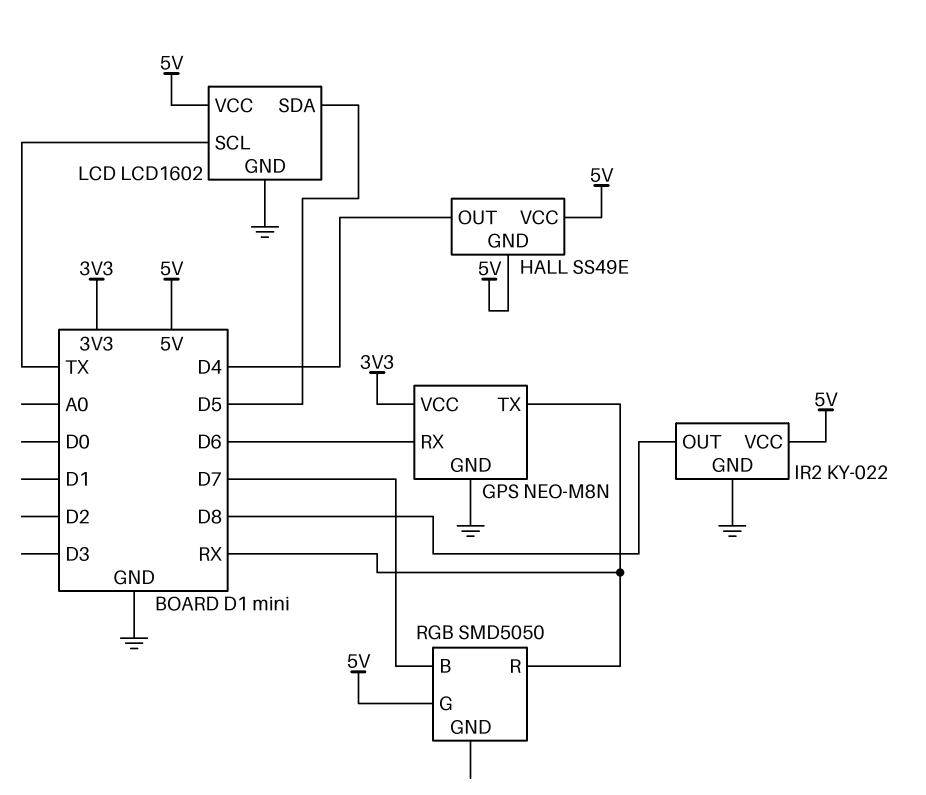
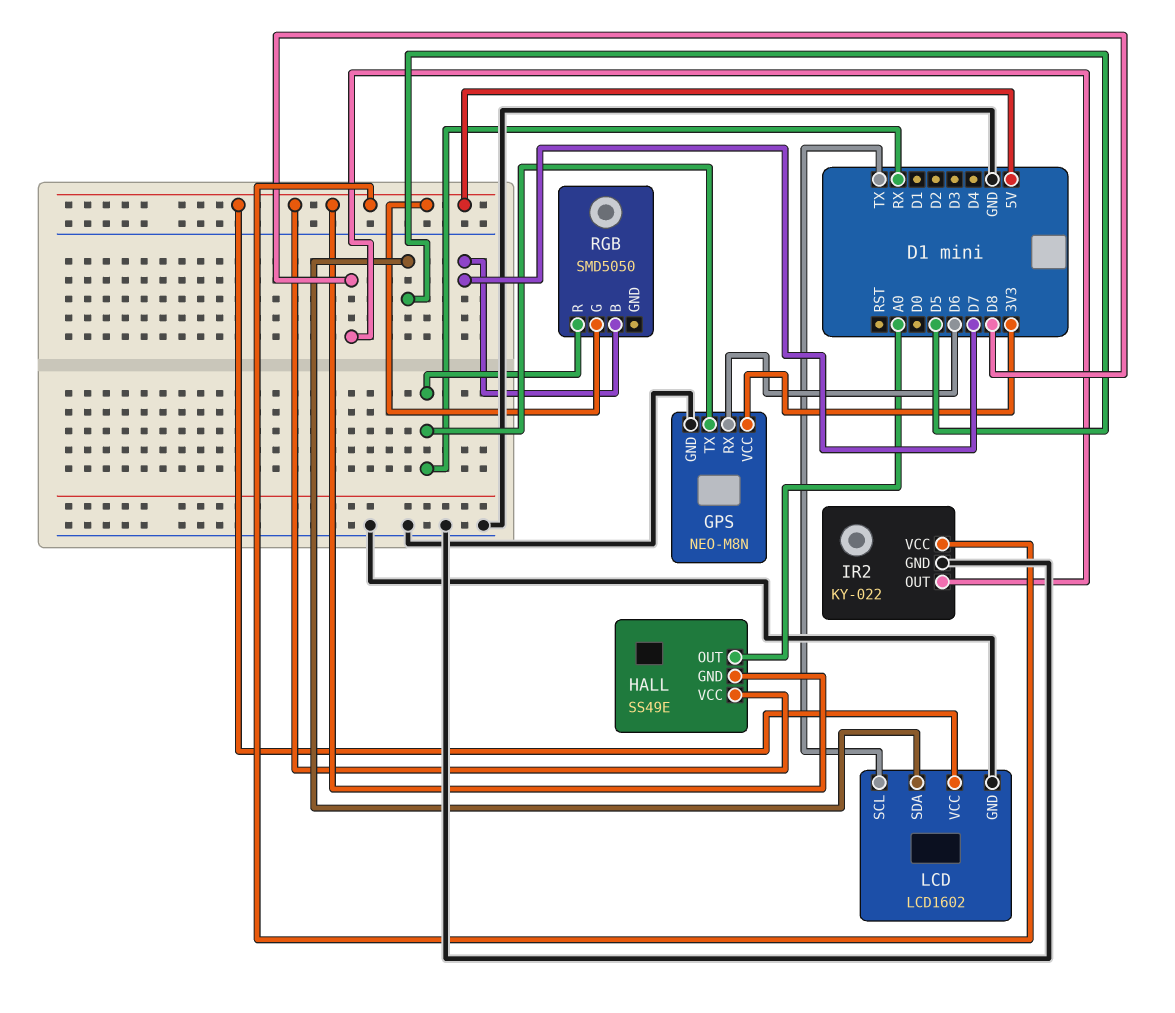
HALL pin OUT: D4 -> A0

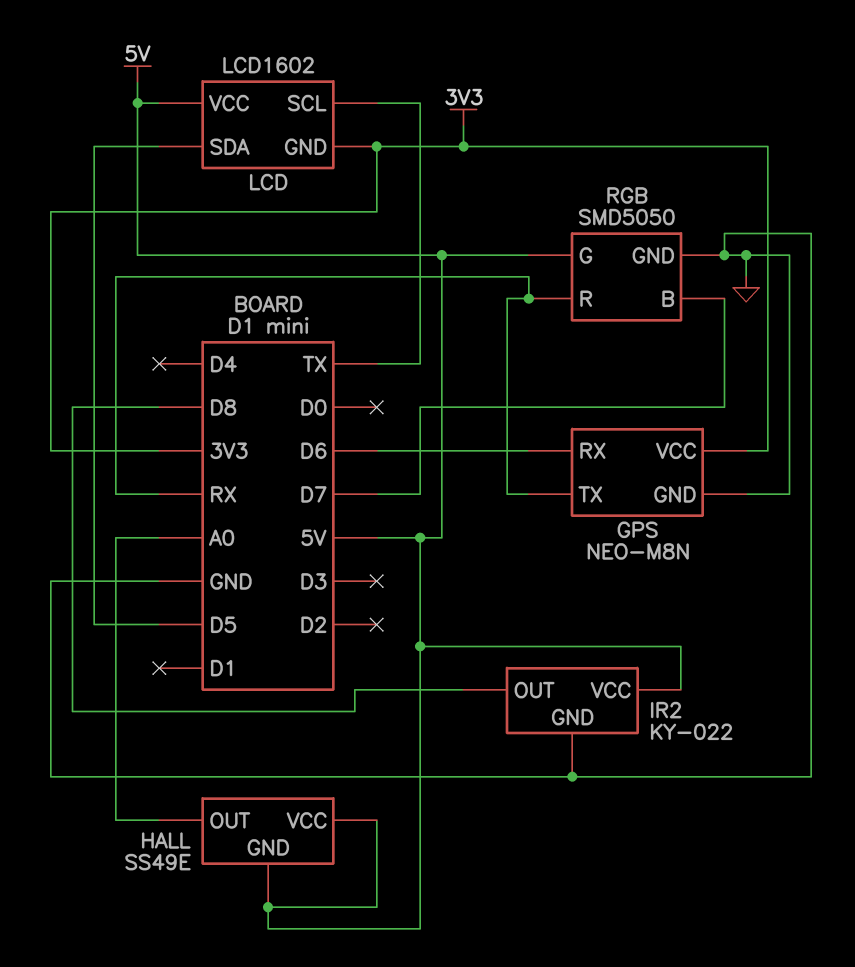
LCD pin GND: GND -> 3V3
RGB pin GND: none -> GND

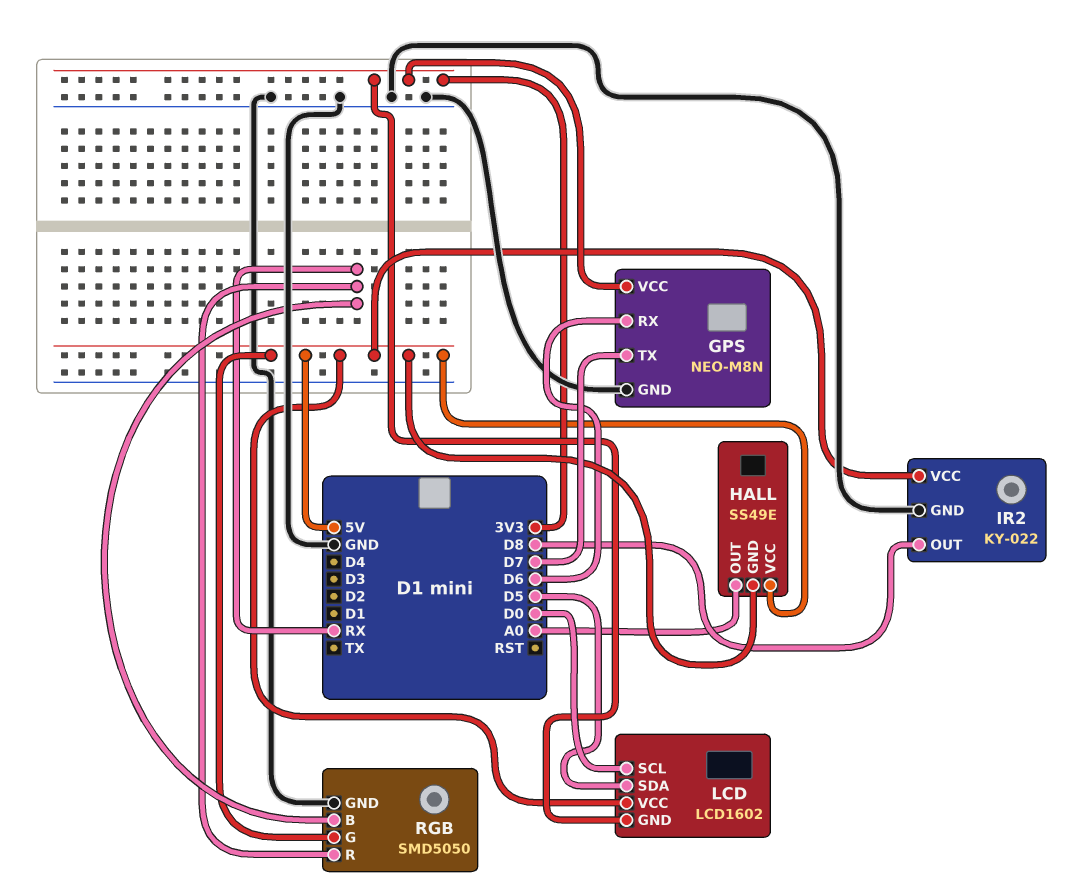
GPS pin TX: RX -> D7
LCD pin SCL: TX -> D0
RGB pin B: D7 -> RX

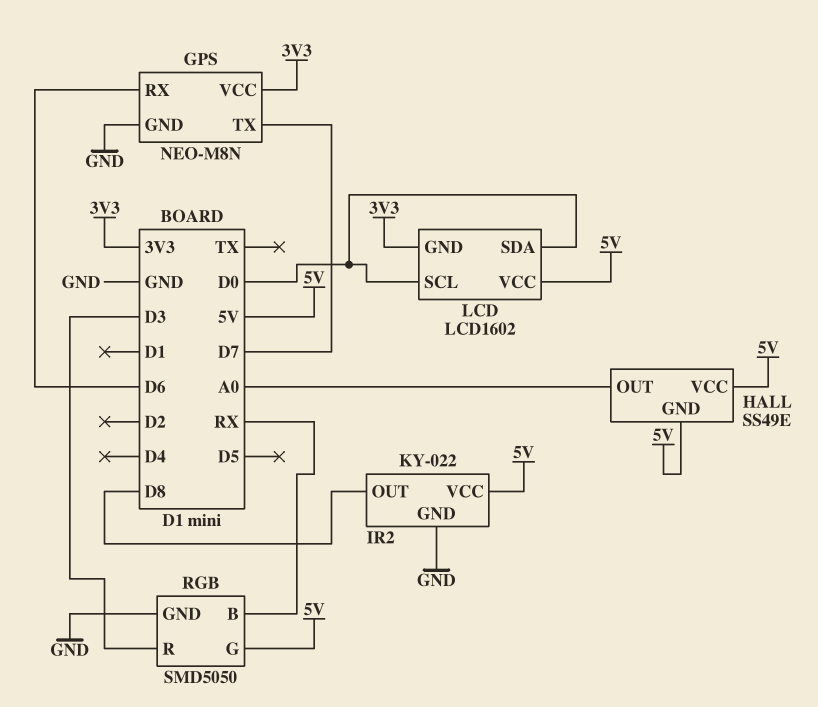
LCD pin SDA: D5 -> D0
RGB pin R: RX -> D3

